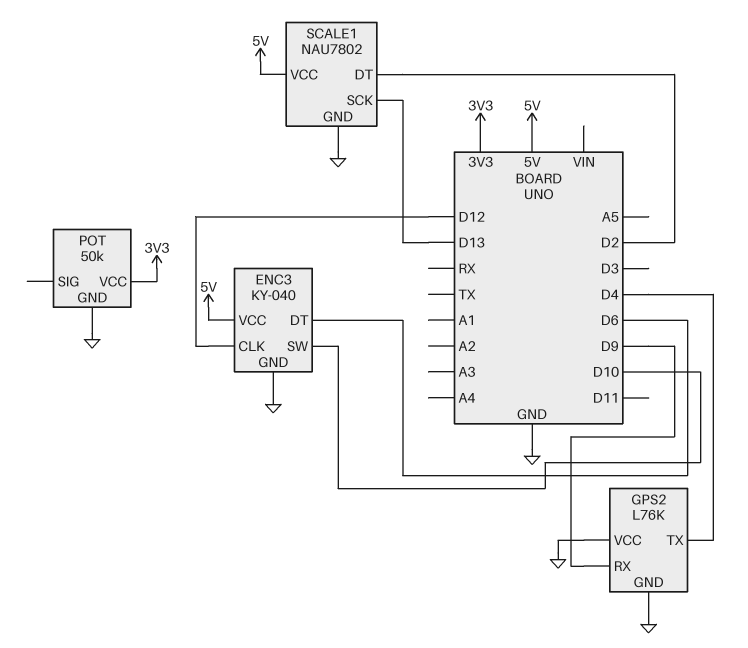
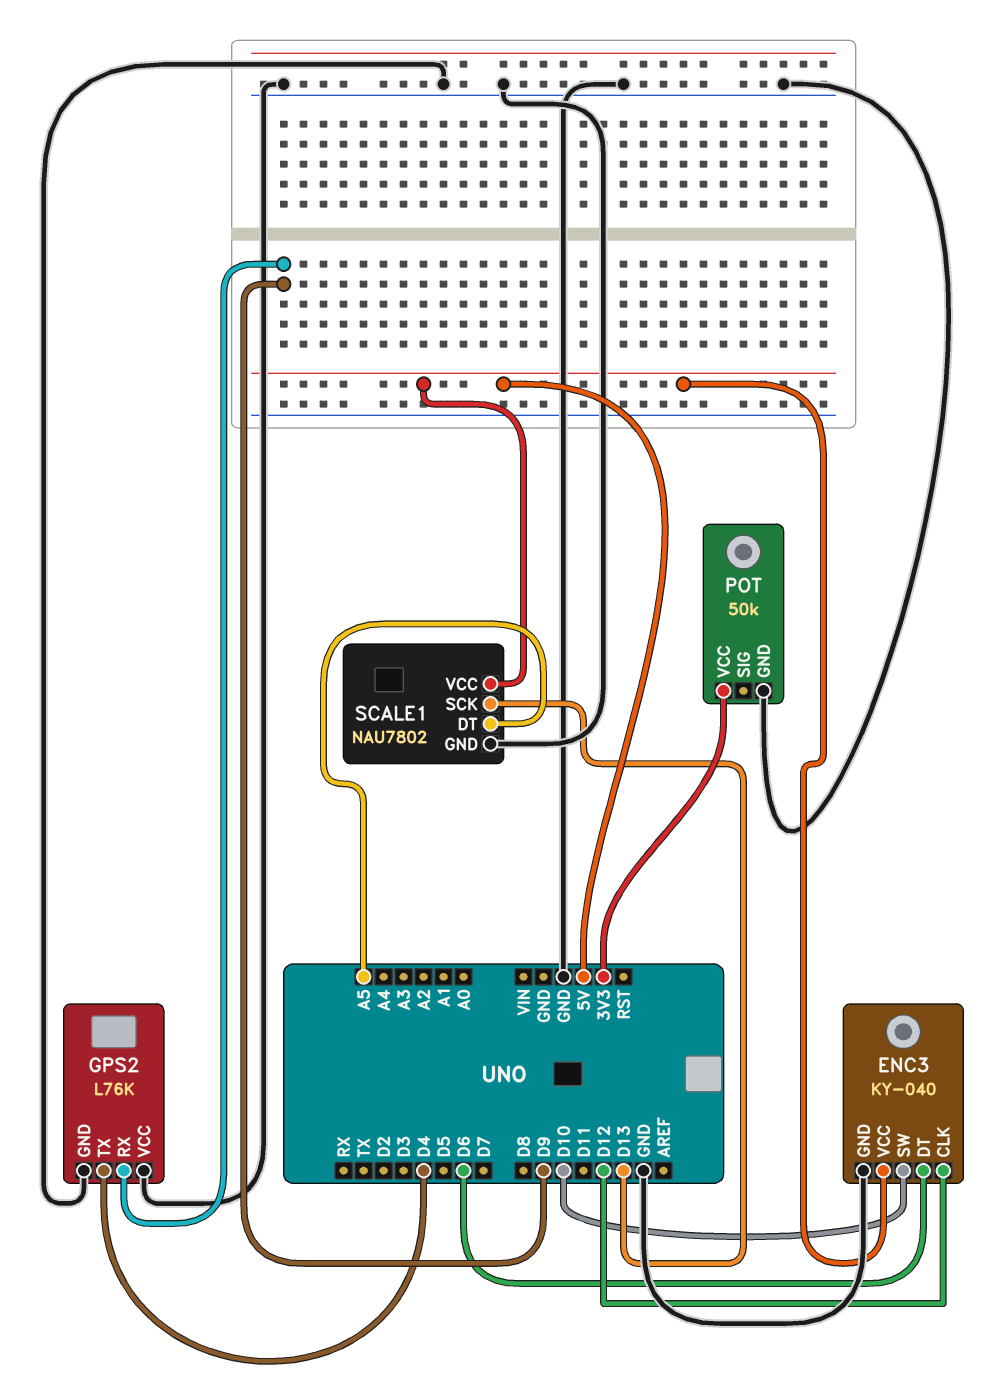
SCALE1 pin DT: D2 -> A5

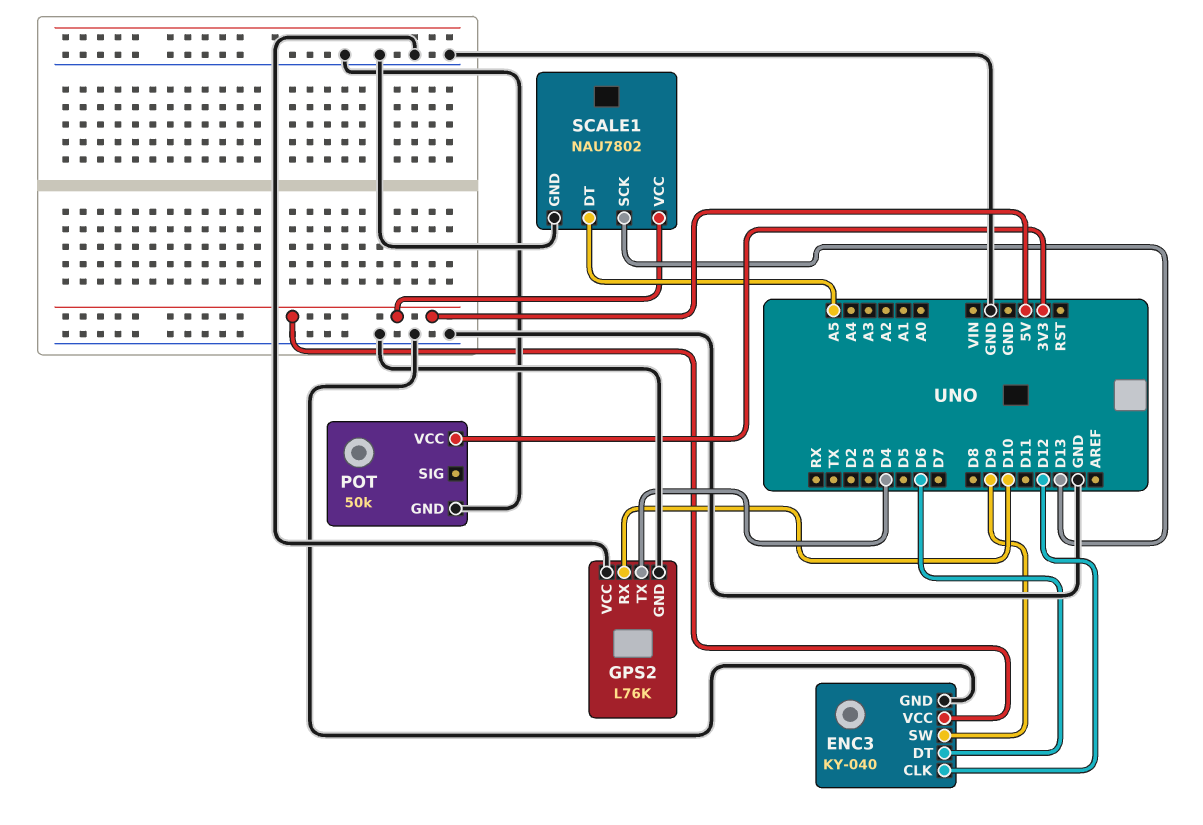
ENC3 pin SW: D10 -> D9
GPS2 pin RX: D9 -> D10

